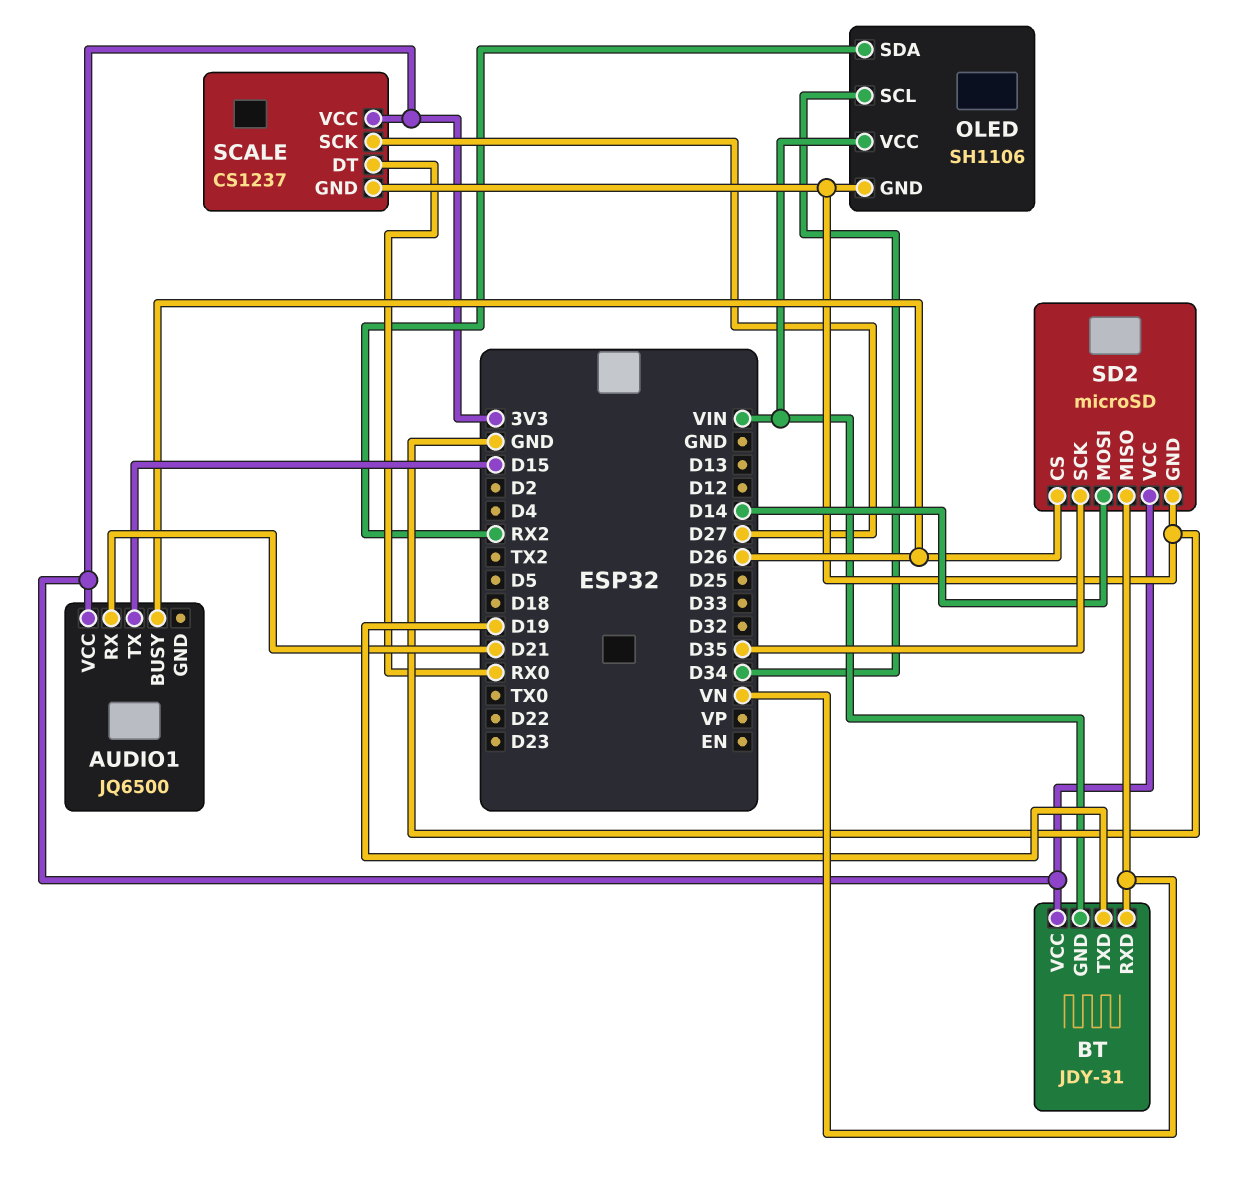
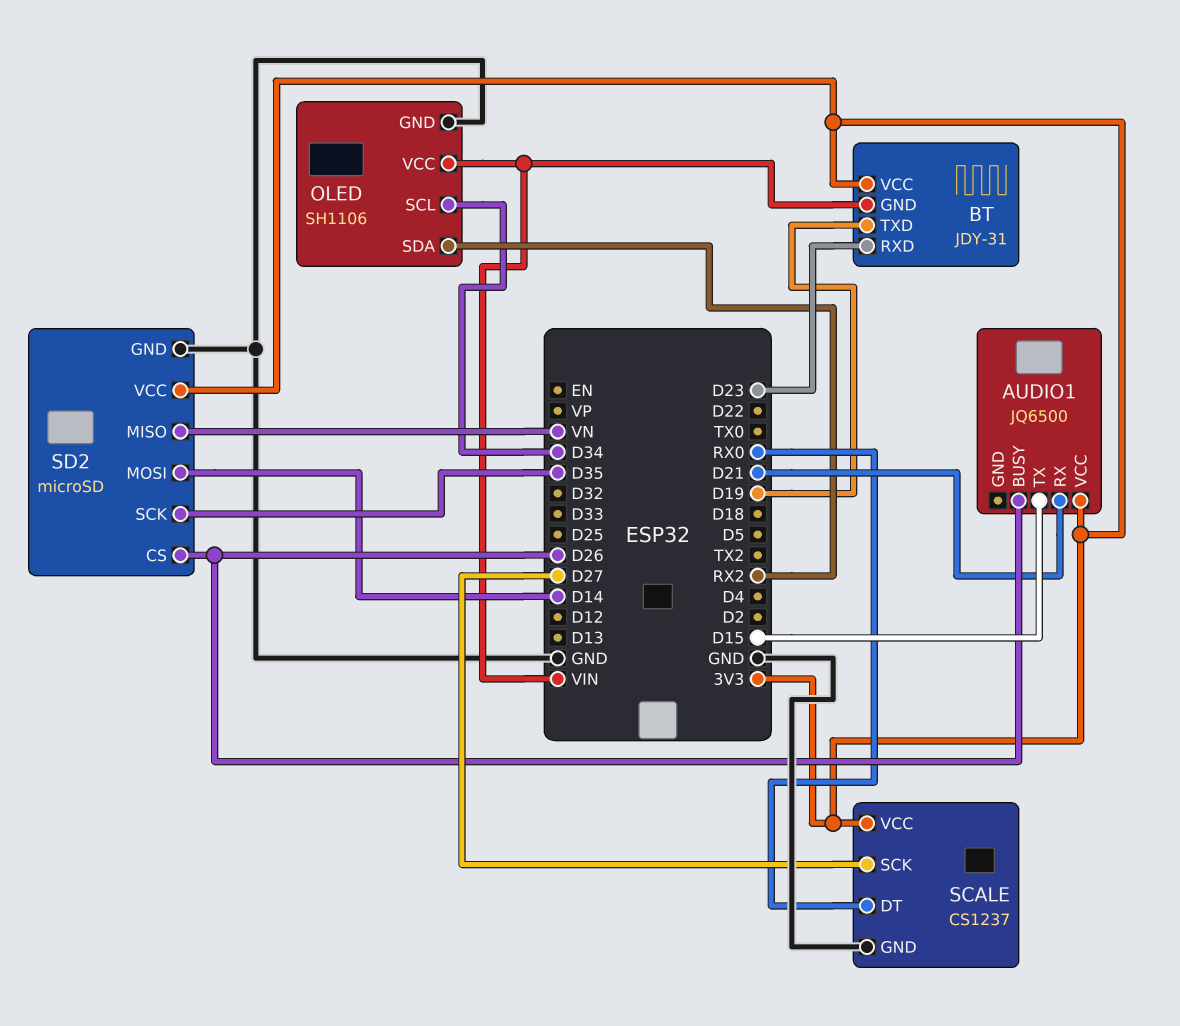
BT pin RXD: VN -> D23

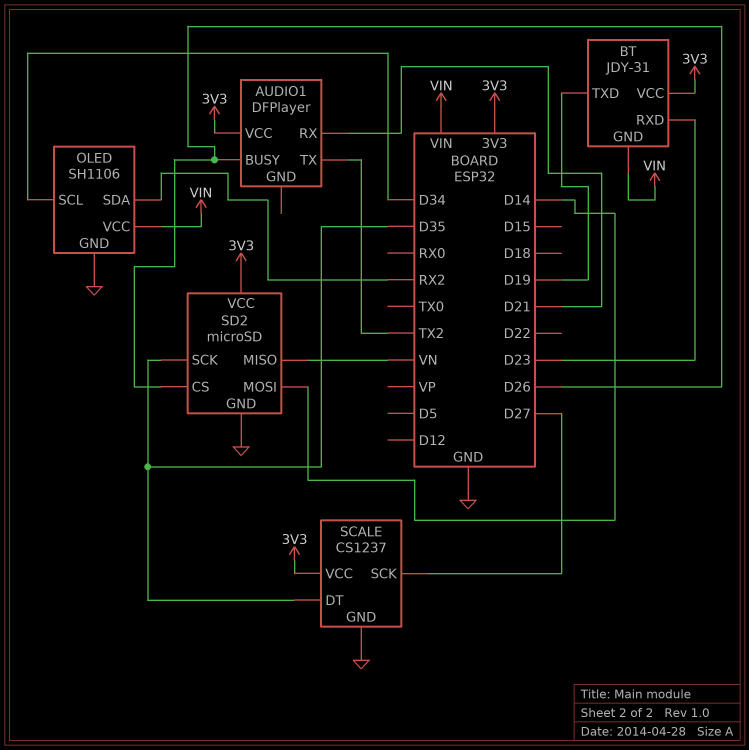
AUDIO1: JQ6500 -> DFPlayer
AUDIO1 pin TX: D15 -> TX2
SCALE pin DT: RX0 -> D35

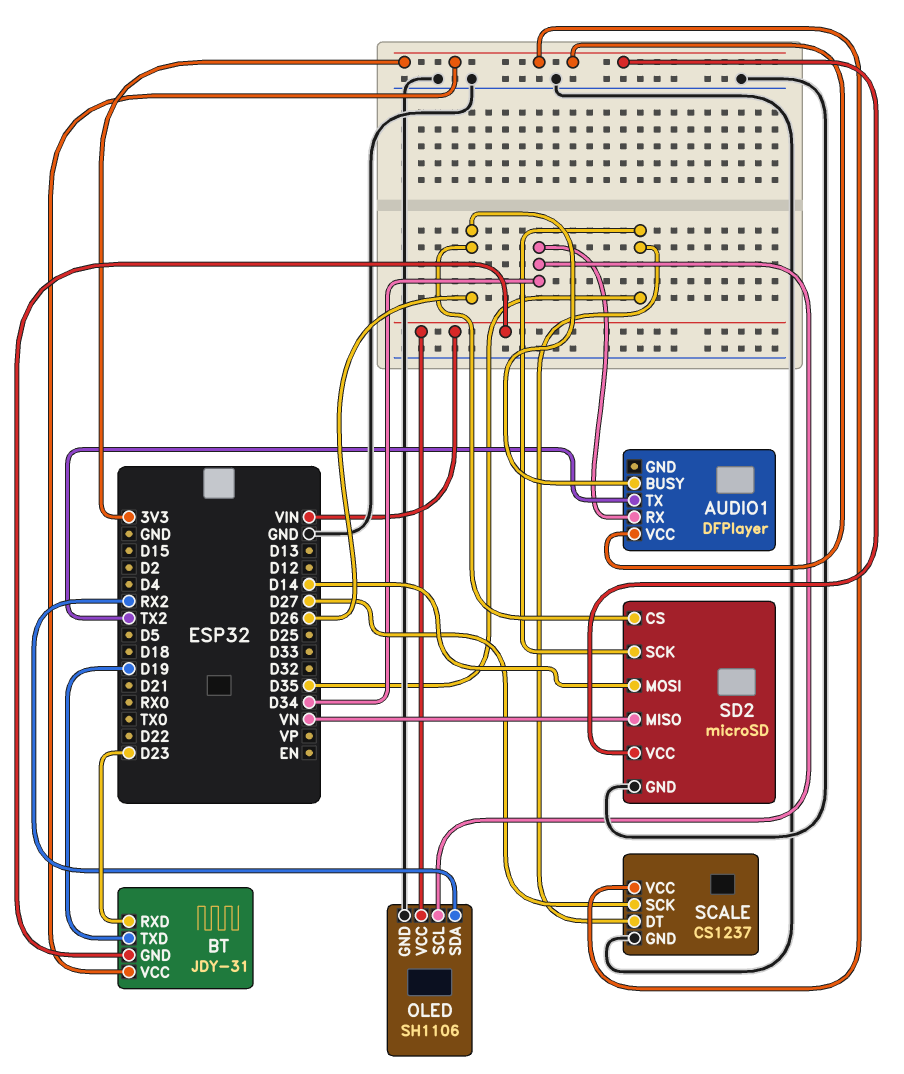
AUDIO1 pin RX: D21 -> D34

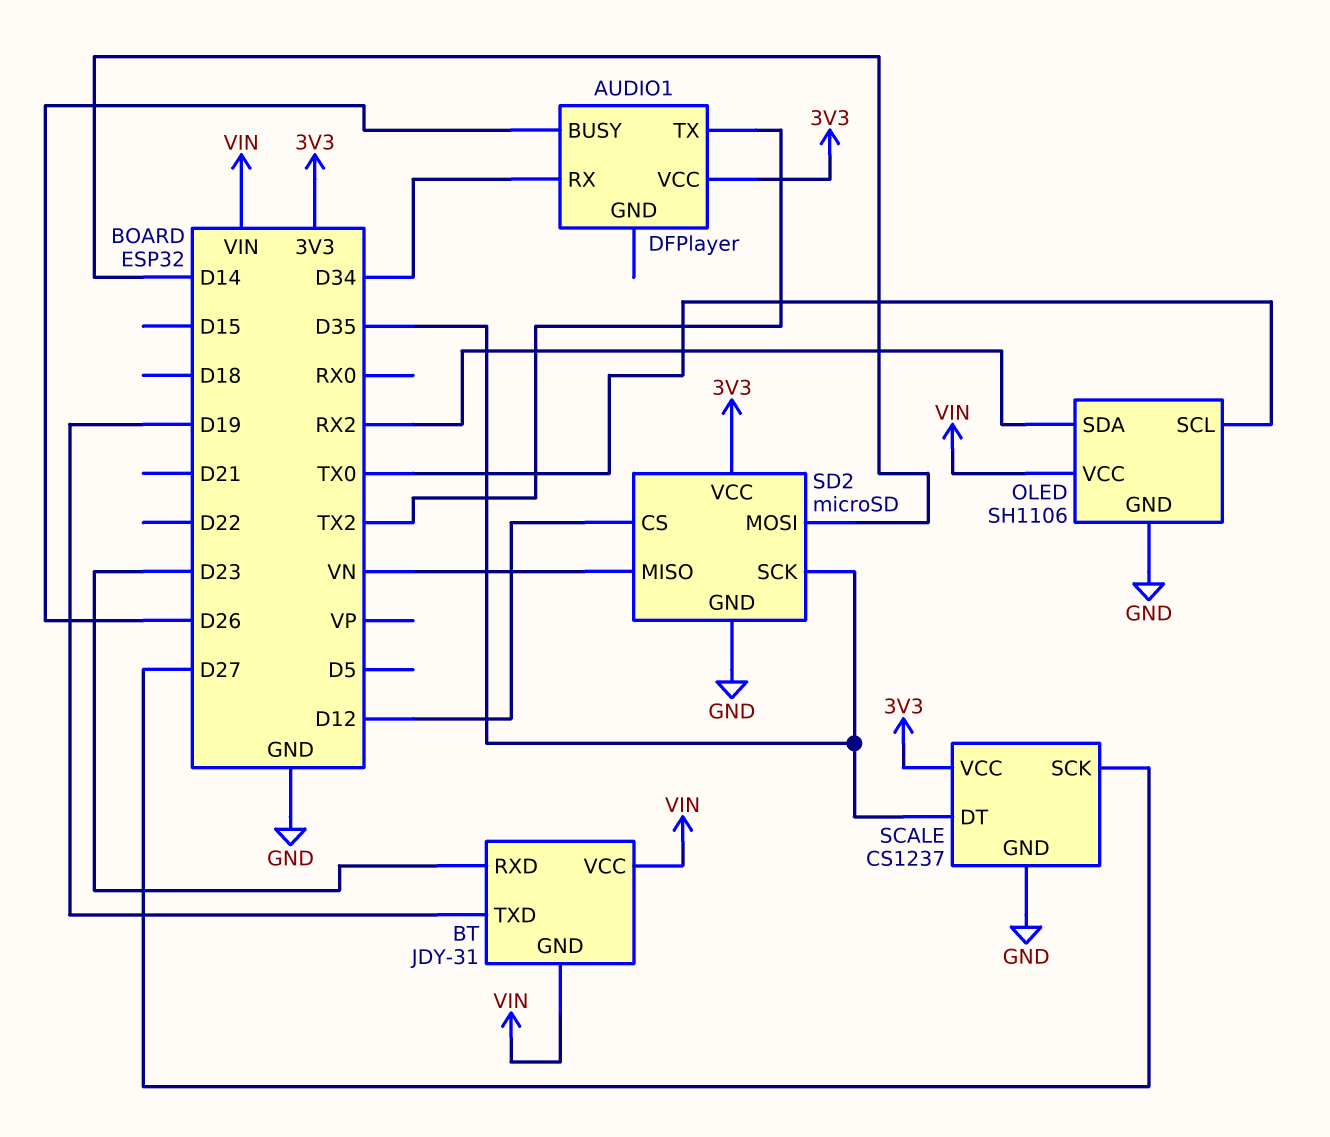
BT pin VCC: 3V3 -> VIN
OLED pin SCL: D34 -> TX0
SD2 pin CS: D26 -> D12

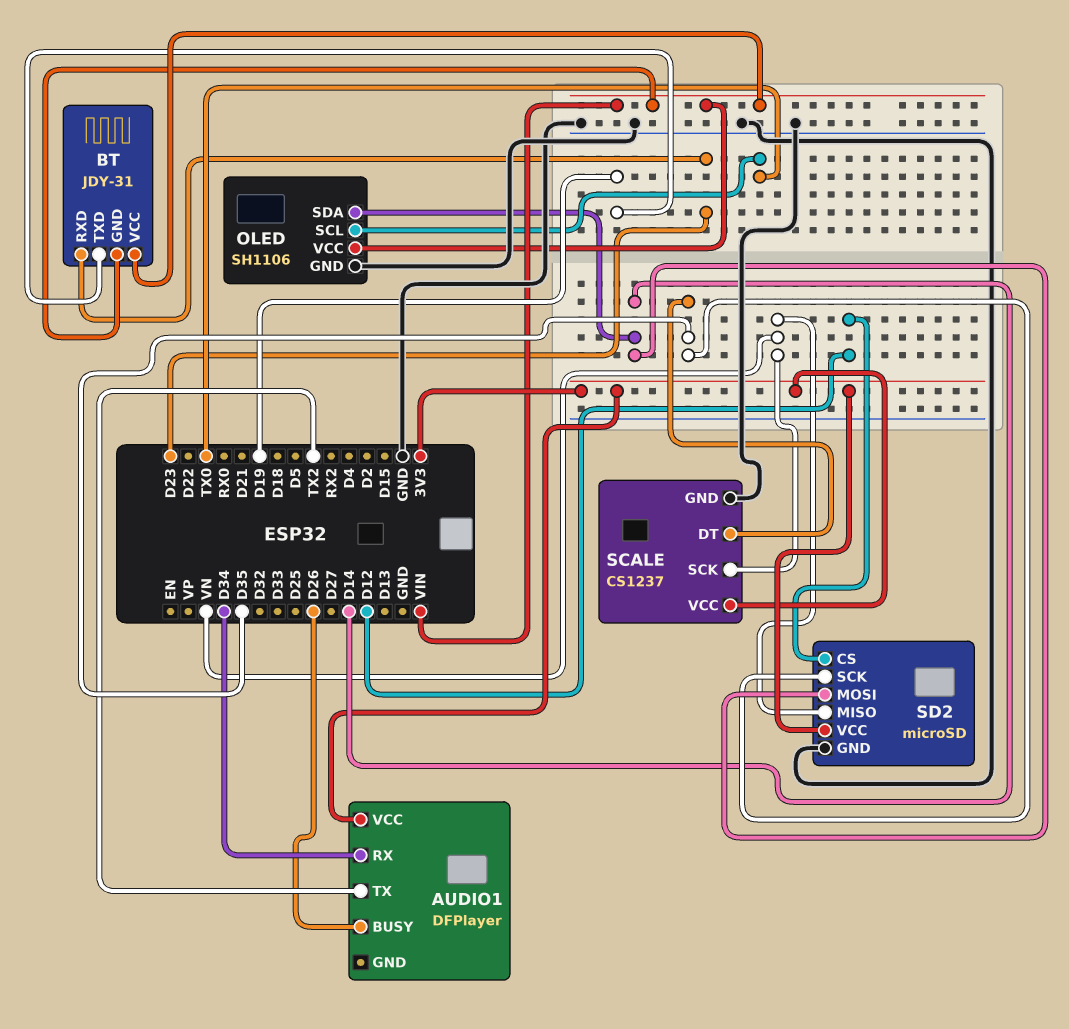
OLED pin SDA: RX2 -> D14
SCALE pin SCK: D27 -> VN

